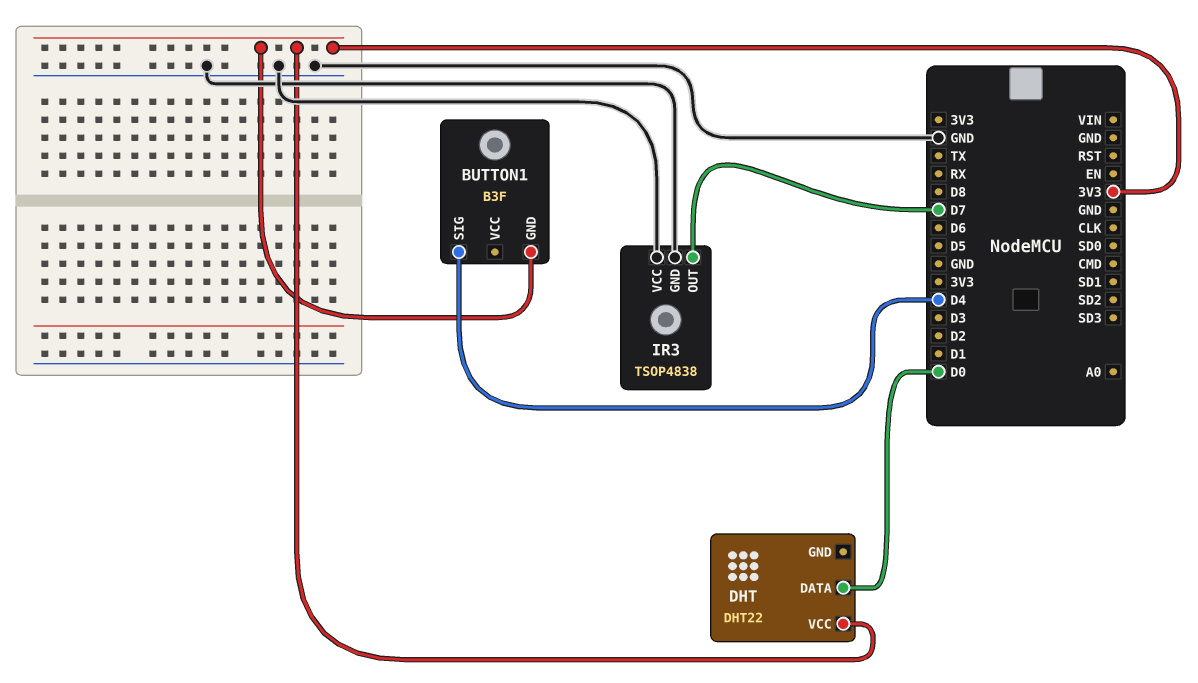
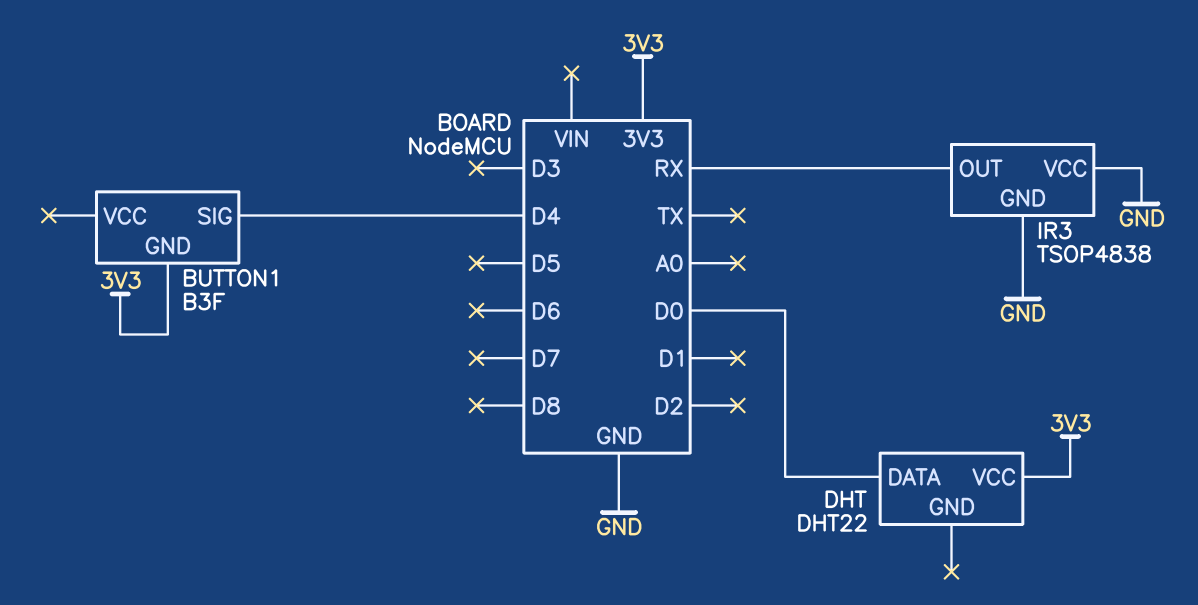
IR3 pin OUT: D7 -> RX

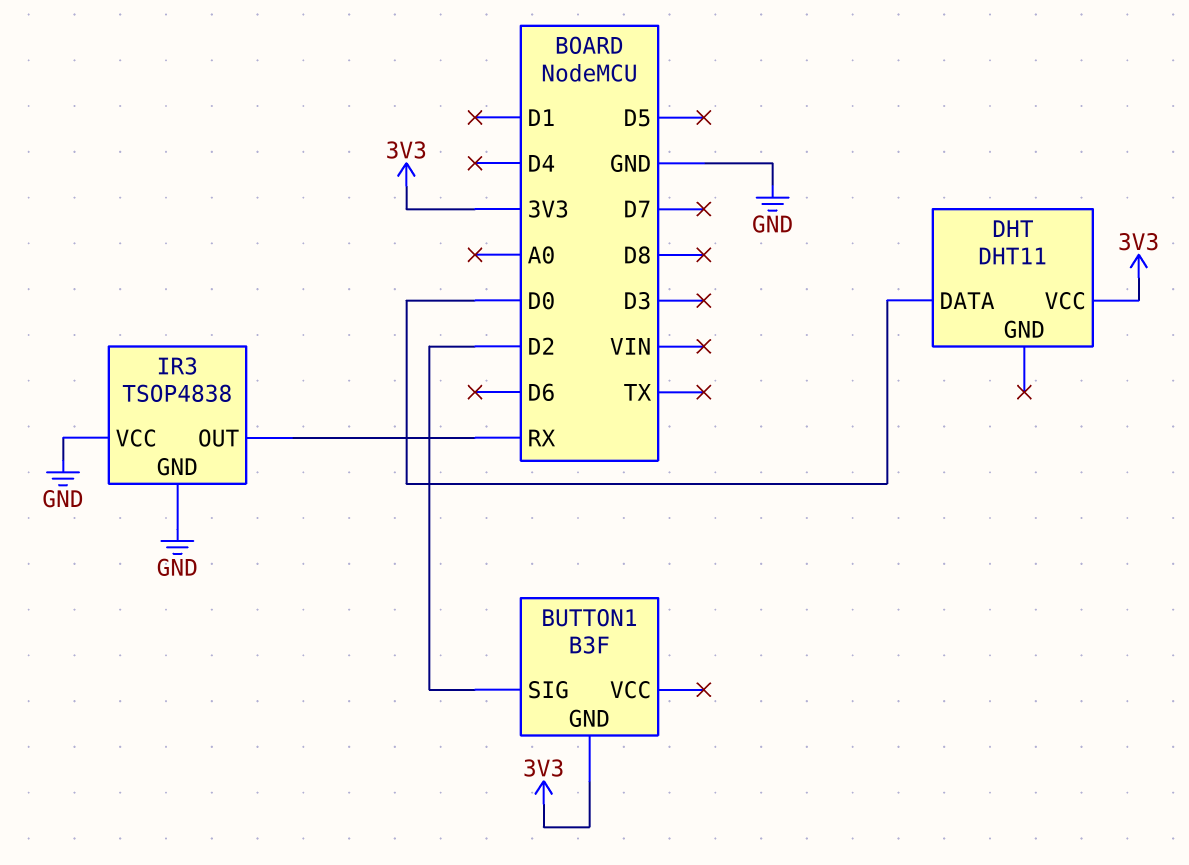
BUTTON1 pin SIG: D4 -> D2
DHT: DHT22 -> DHT11

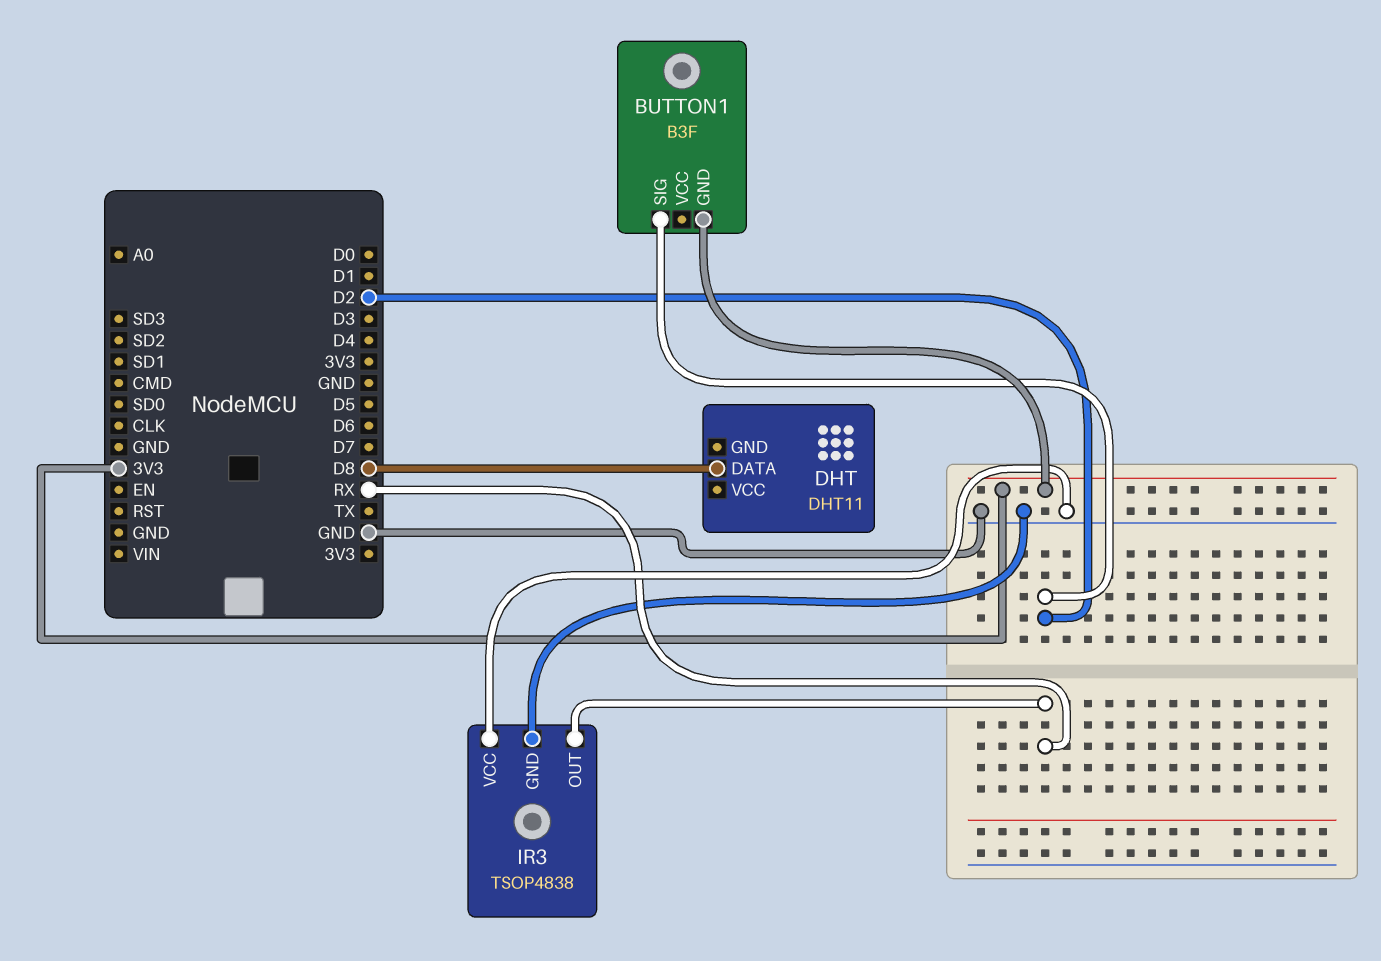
DHT pin DATA: D0 -> D8
DHT pin VCC: 3V3 -> none

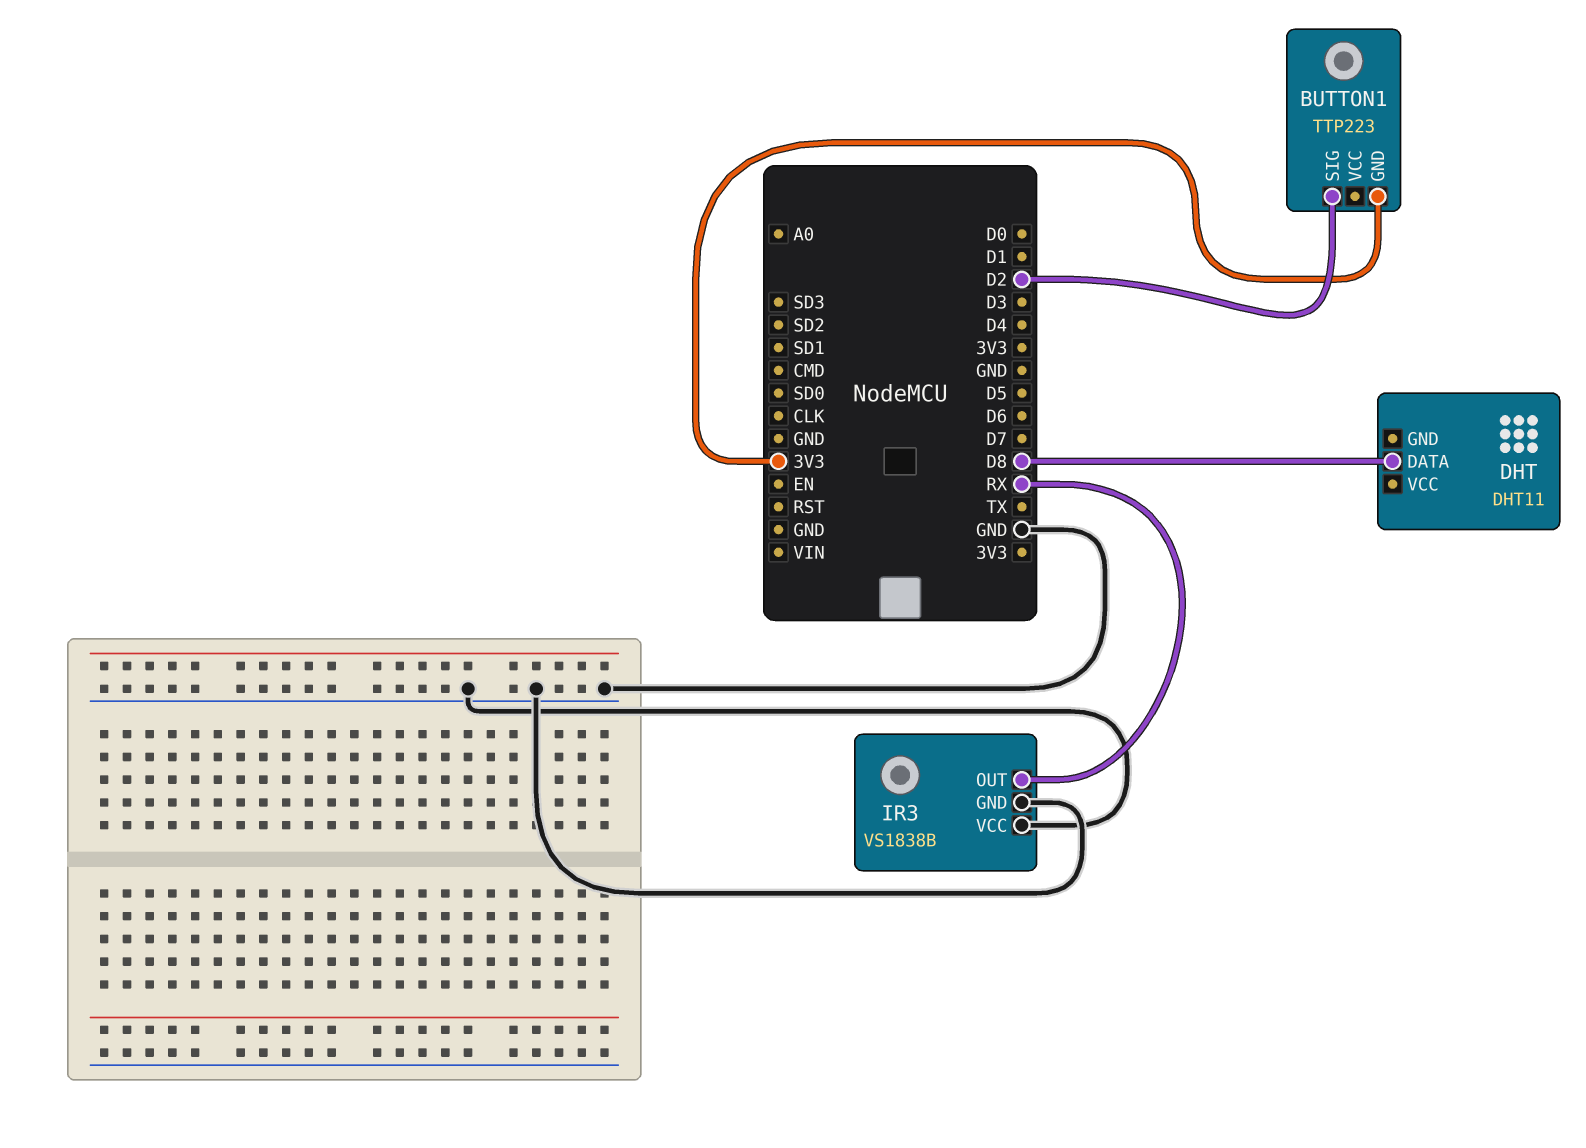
BUTTON1: B3F -> TTP223
IR3: TSOP4838 -> VS1838B

